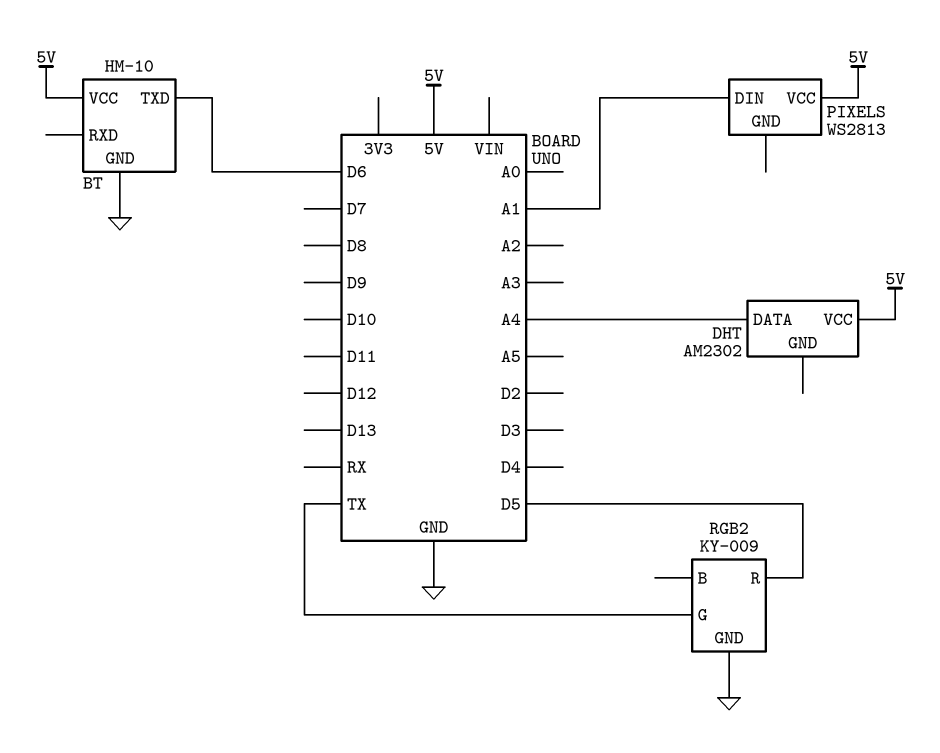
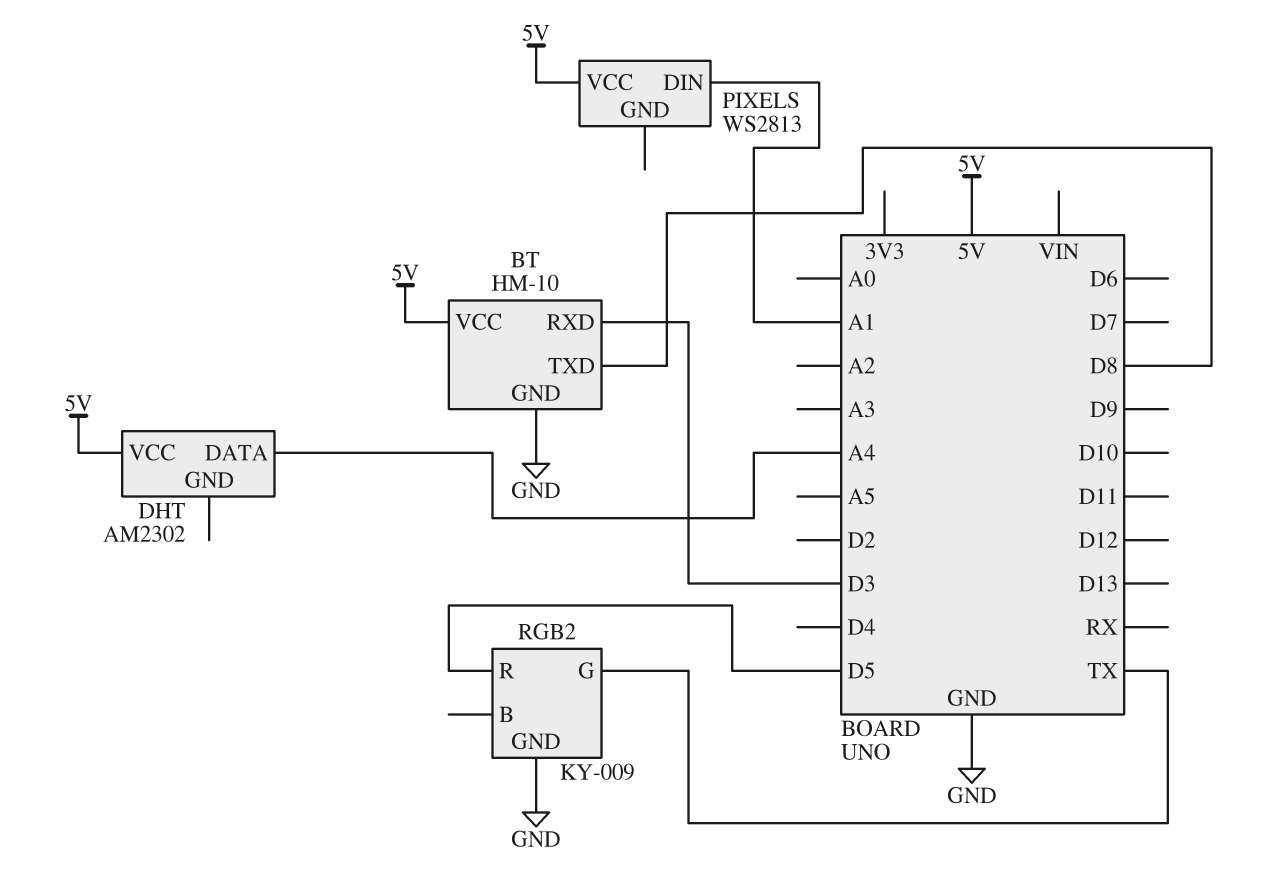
BT pin RXD: none -> D3
BT pin TXD: D6 -> D8

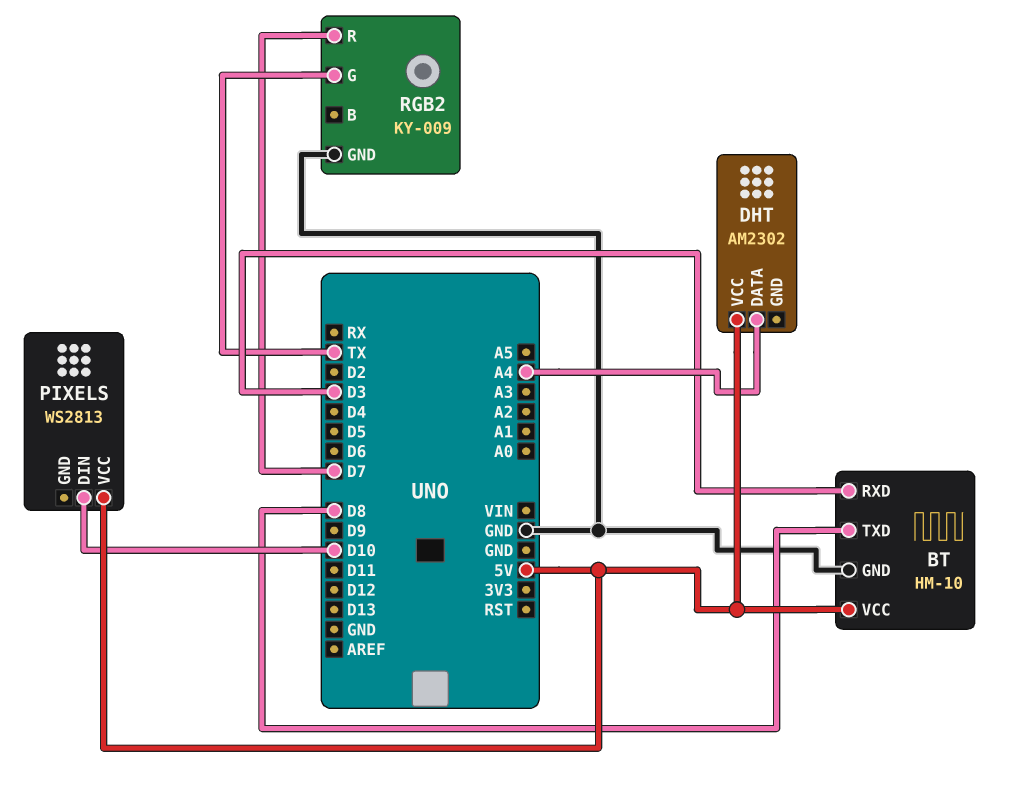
PIXELS pin DIN: A1 -> D10
RGB2 pin R: D5 -> D7

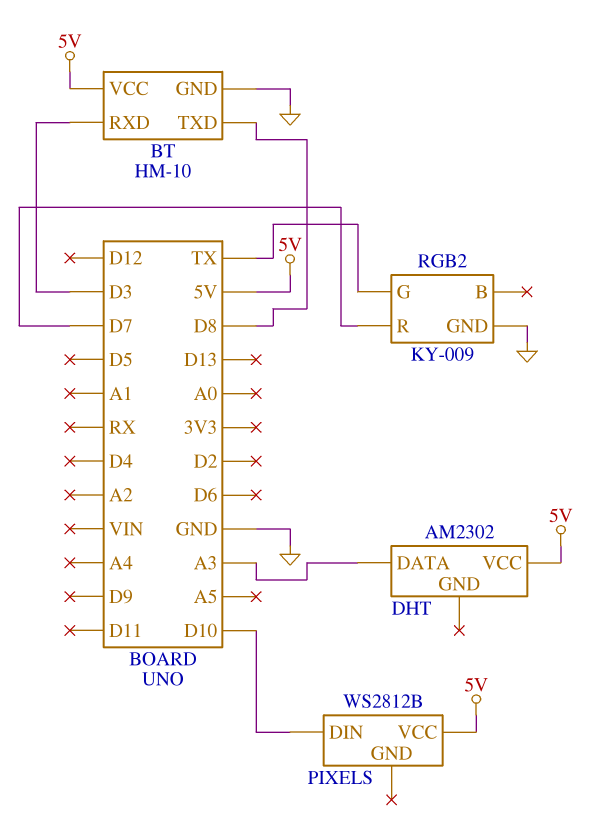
DHT pin DATA: A4 -> A3
PIXELS: WS2813 -> WS2812B

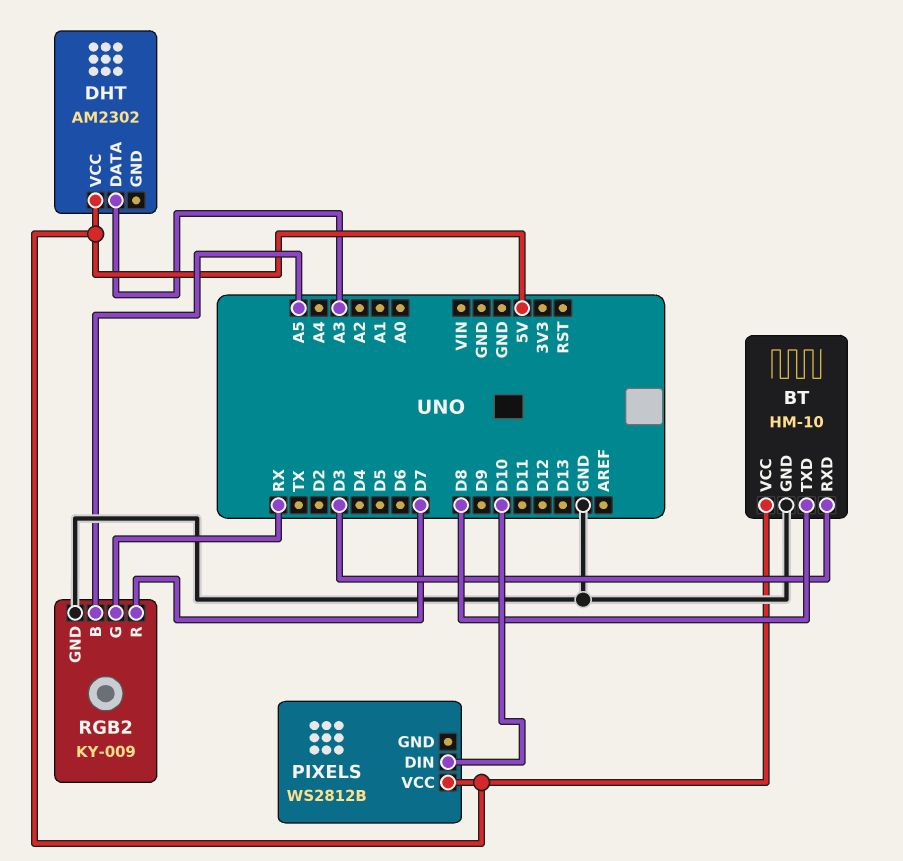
RGB2 pin B: none -> A5
RGB2 pin G: TX -> RX

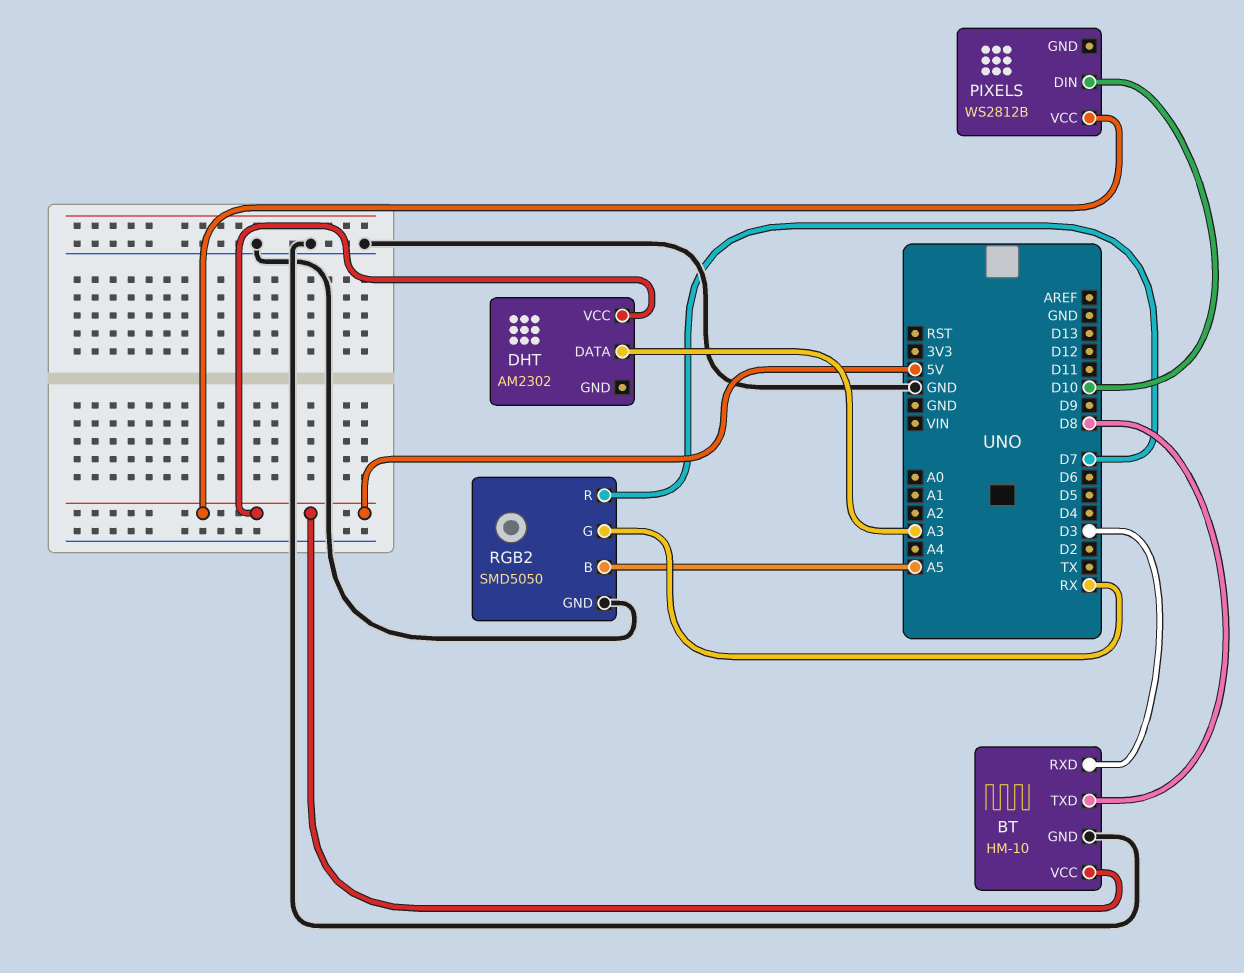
RGB2: KY-009 -> SMD5050

